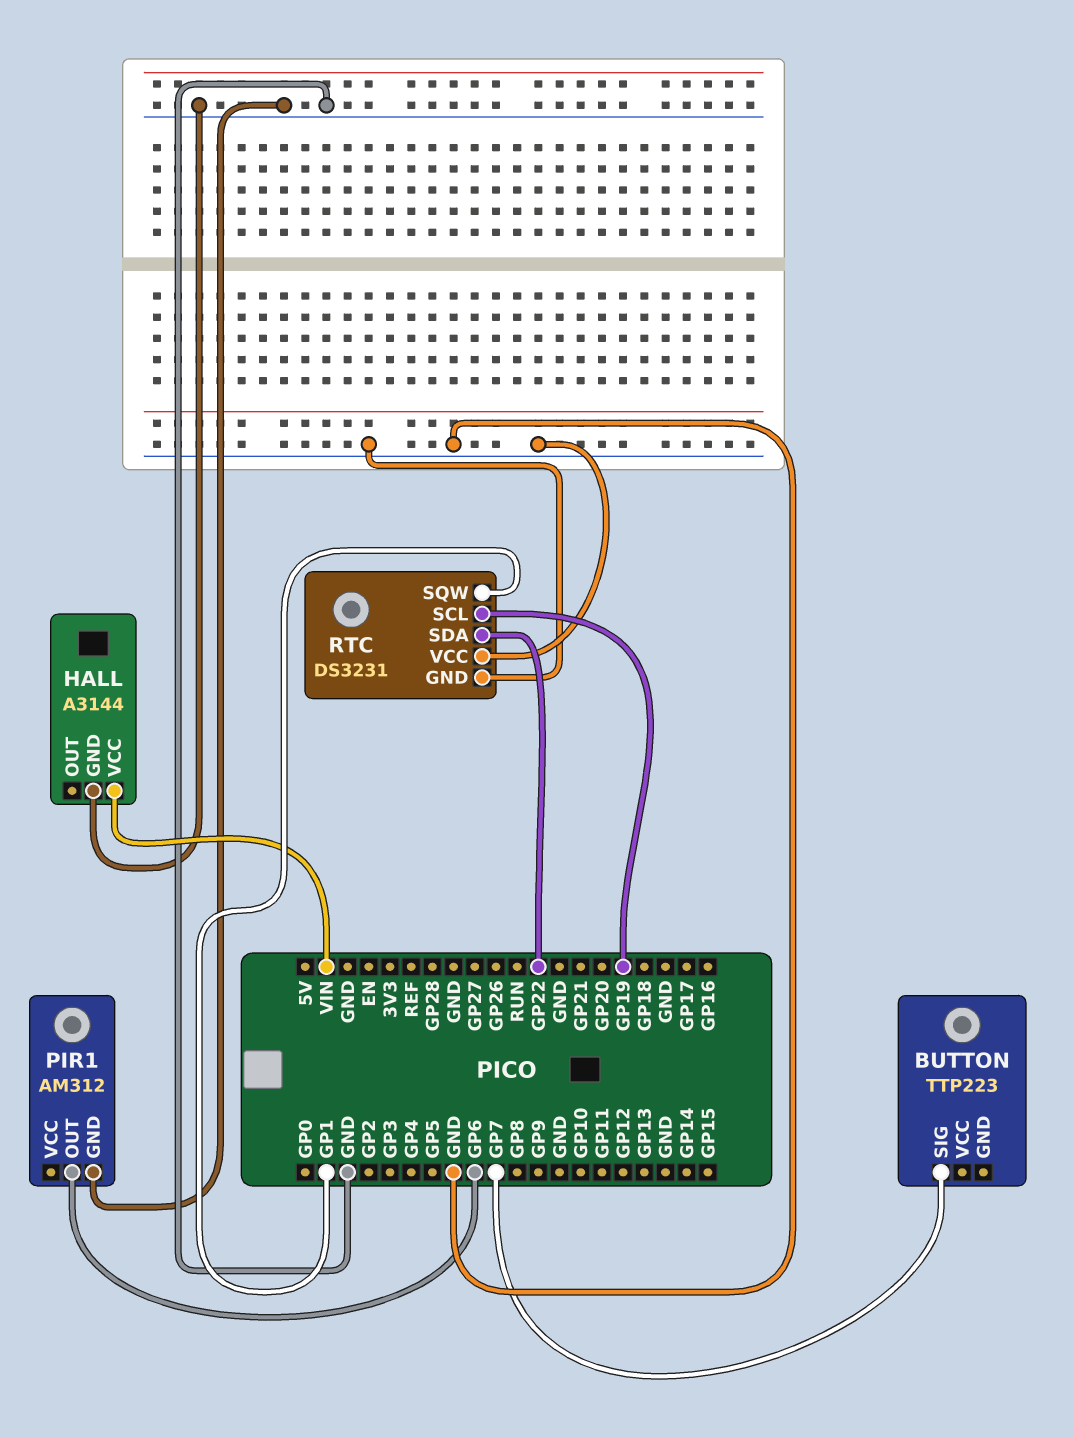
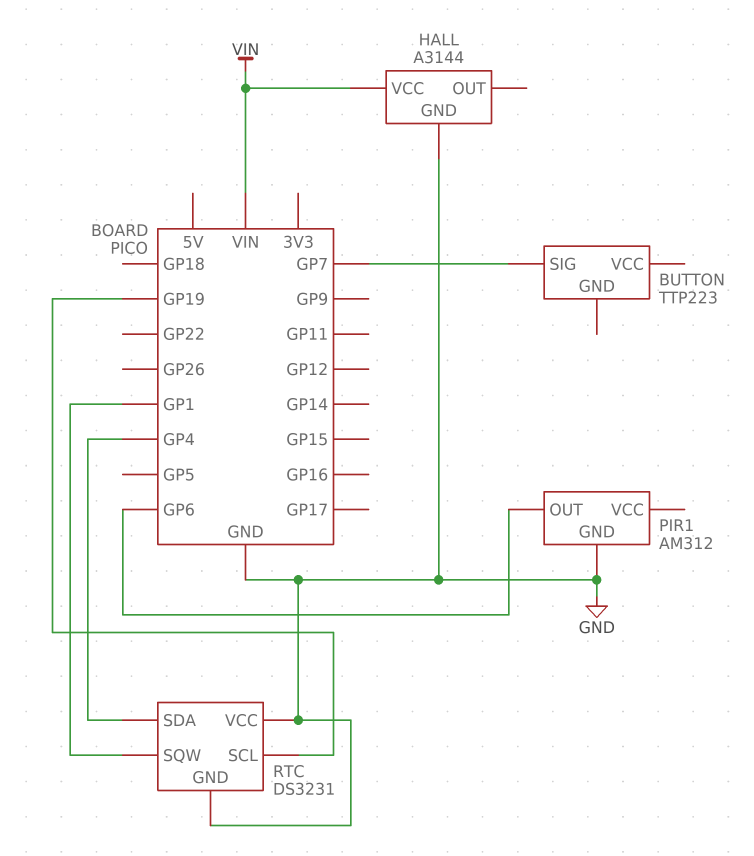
RTC pin SDA: GP22 -> GP4

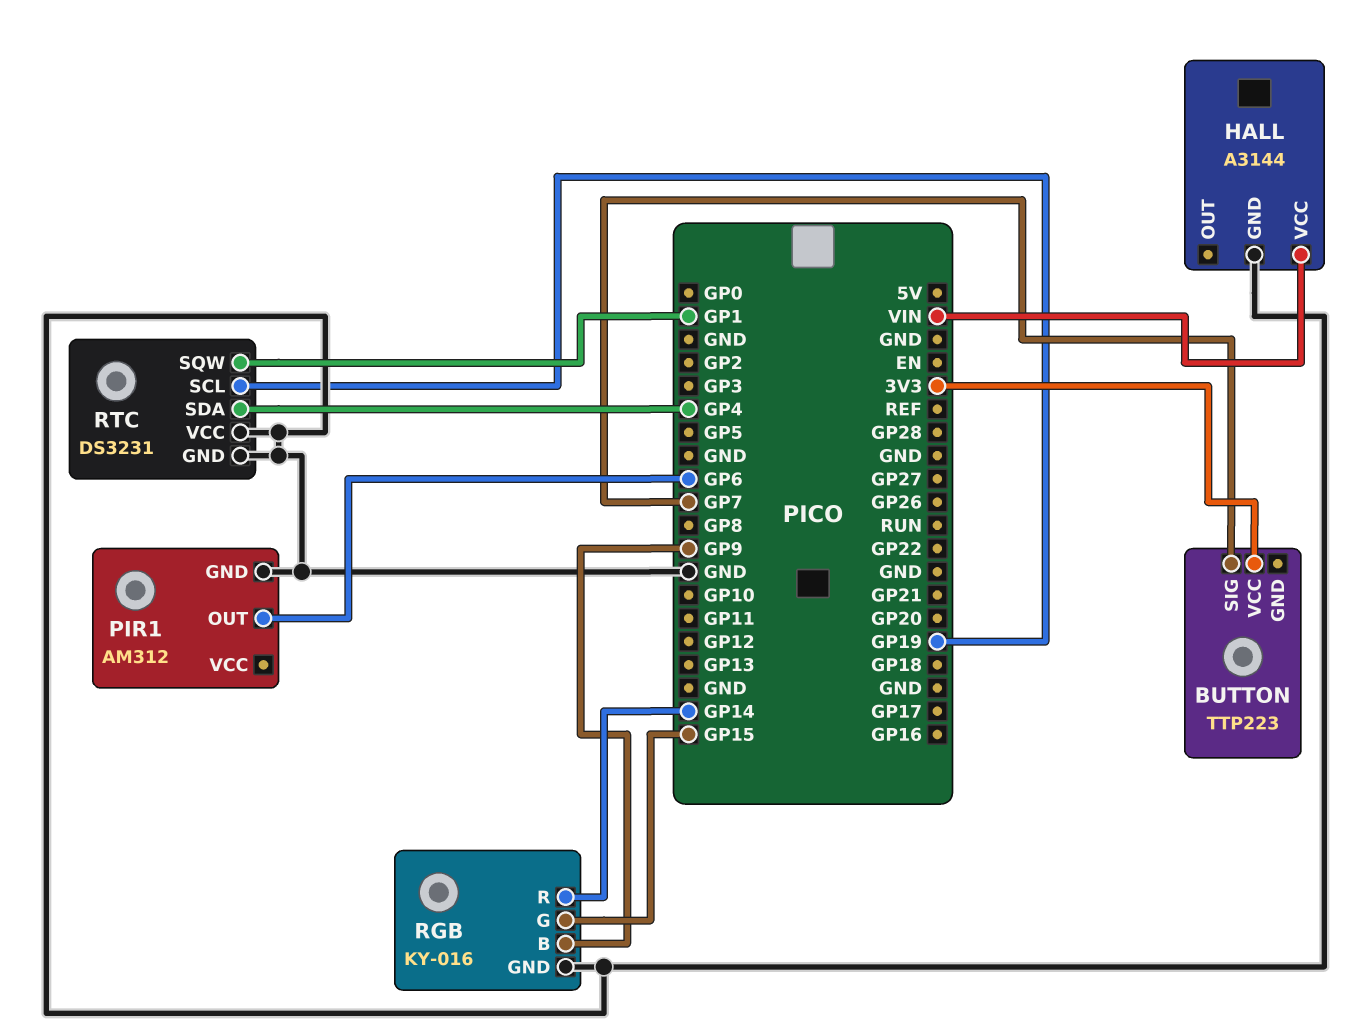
BUTTON pin VCC: none -> 3V3
RGB: none -> KY-016
RGB pin B: none -> GP9
RGB pin G: none -> GP15
RGB pin GND: none -> GND
RGB pin R: none -> GP14

